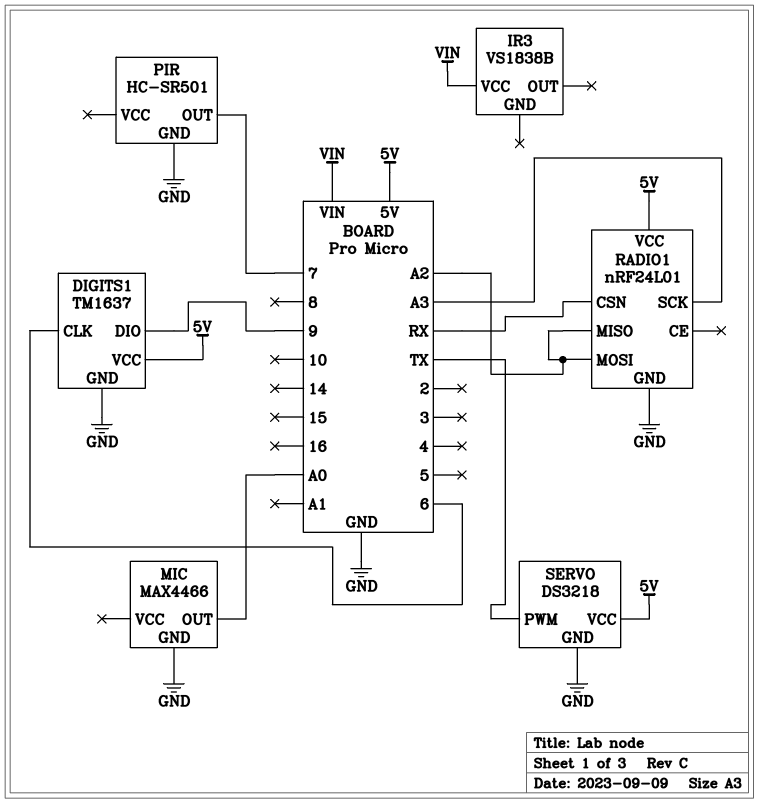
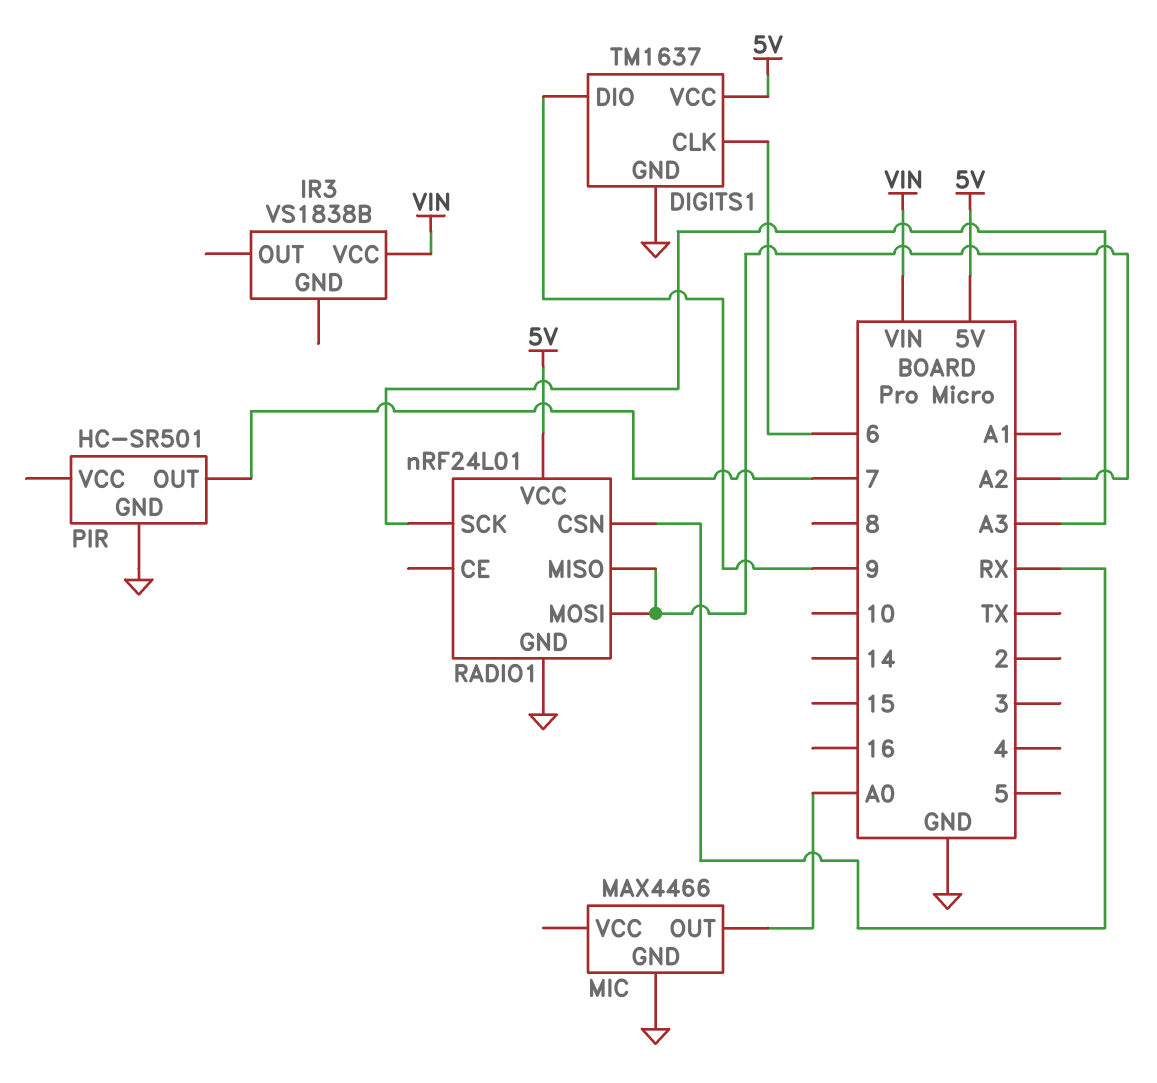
SERVO: DS3218 -> none
SERVO pin GND: GND -> none
SERVO pin PWM: TX -> none
SERVO pin VCC: 5V -> none

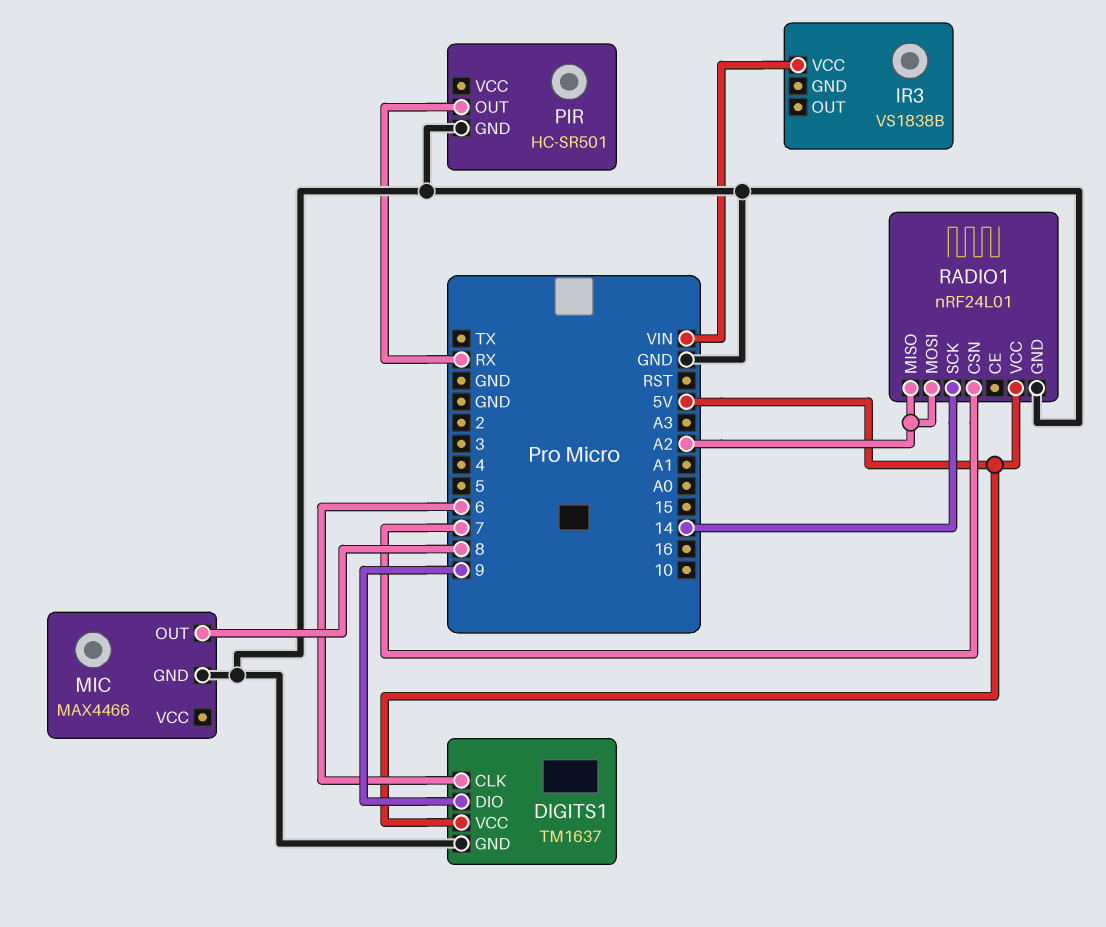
MIC pin OUT: A0 -> 8
PIR pin OUT: 7 -> RX
RADIO1 pin CSN: RX -> 7
RADIO1 pin SCK: A3 -> 14

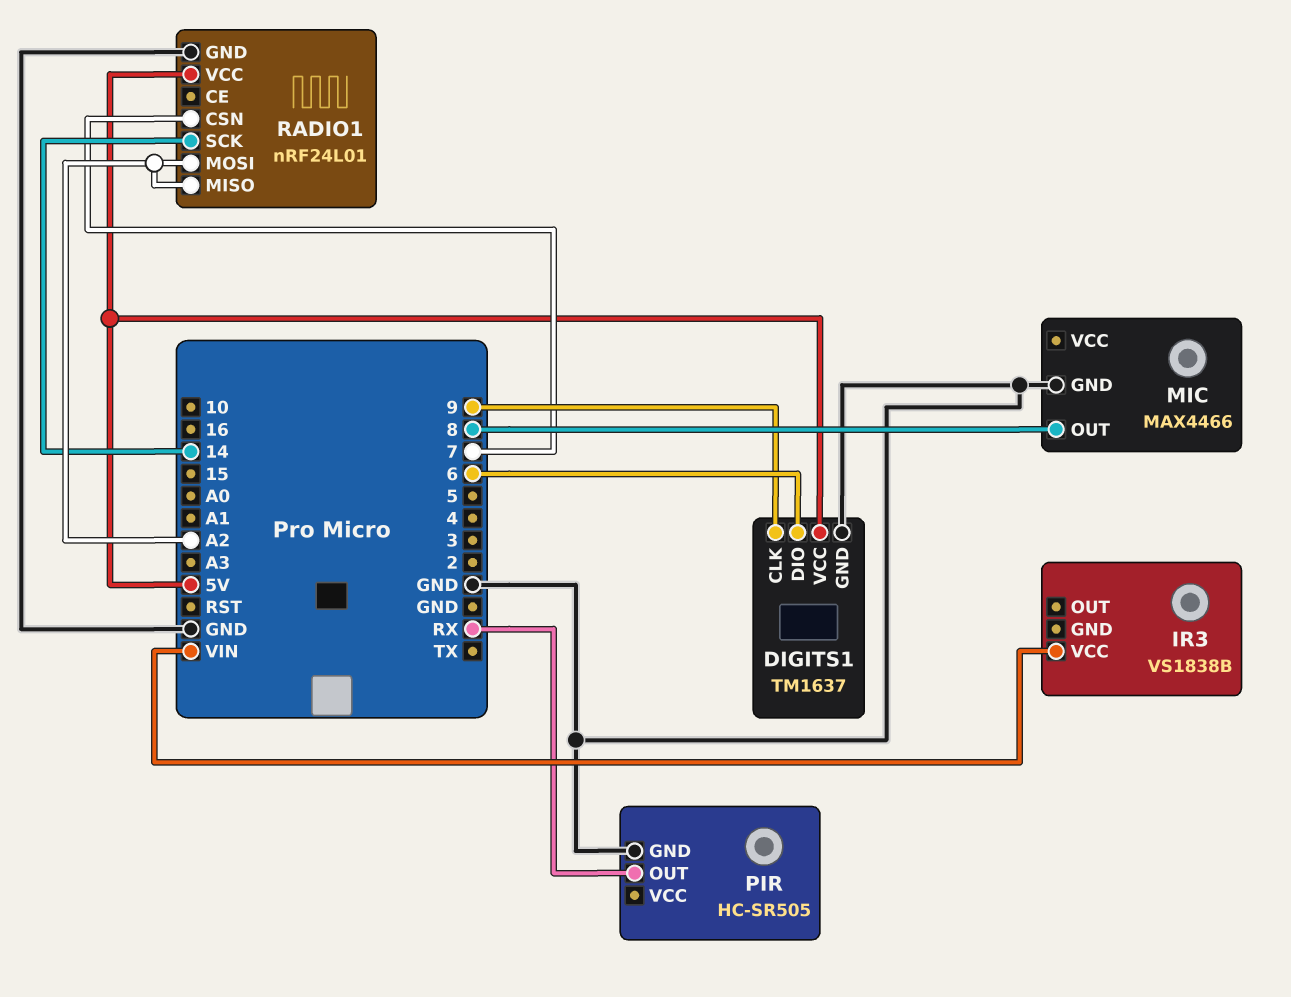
DIGITS1 pin CLK: 6 -> 9
DIGITS1 pin DIO: 9 -> 6
PIR: HC-SR501 -> HC-SR505

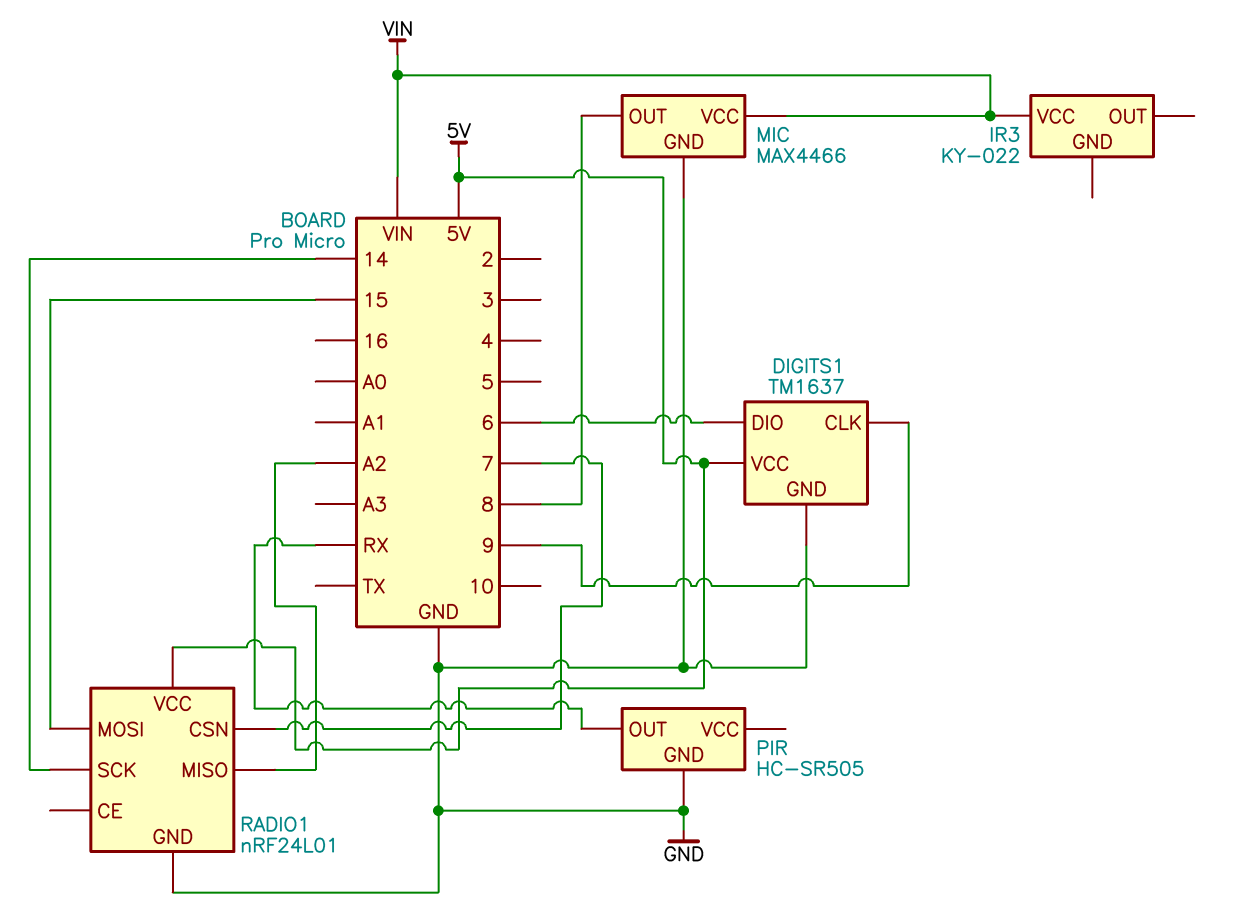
IR3: VS1838B -> KY-022
MIC pin VCC: none -> VIN
RADIO1 pin MOSI: A2 -> 15

